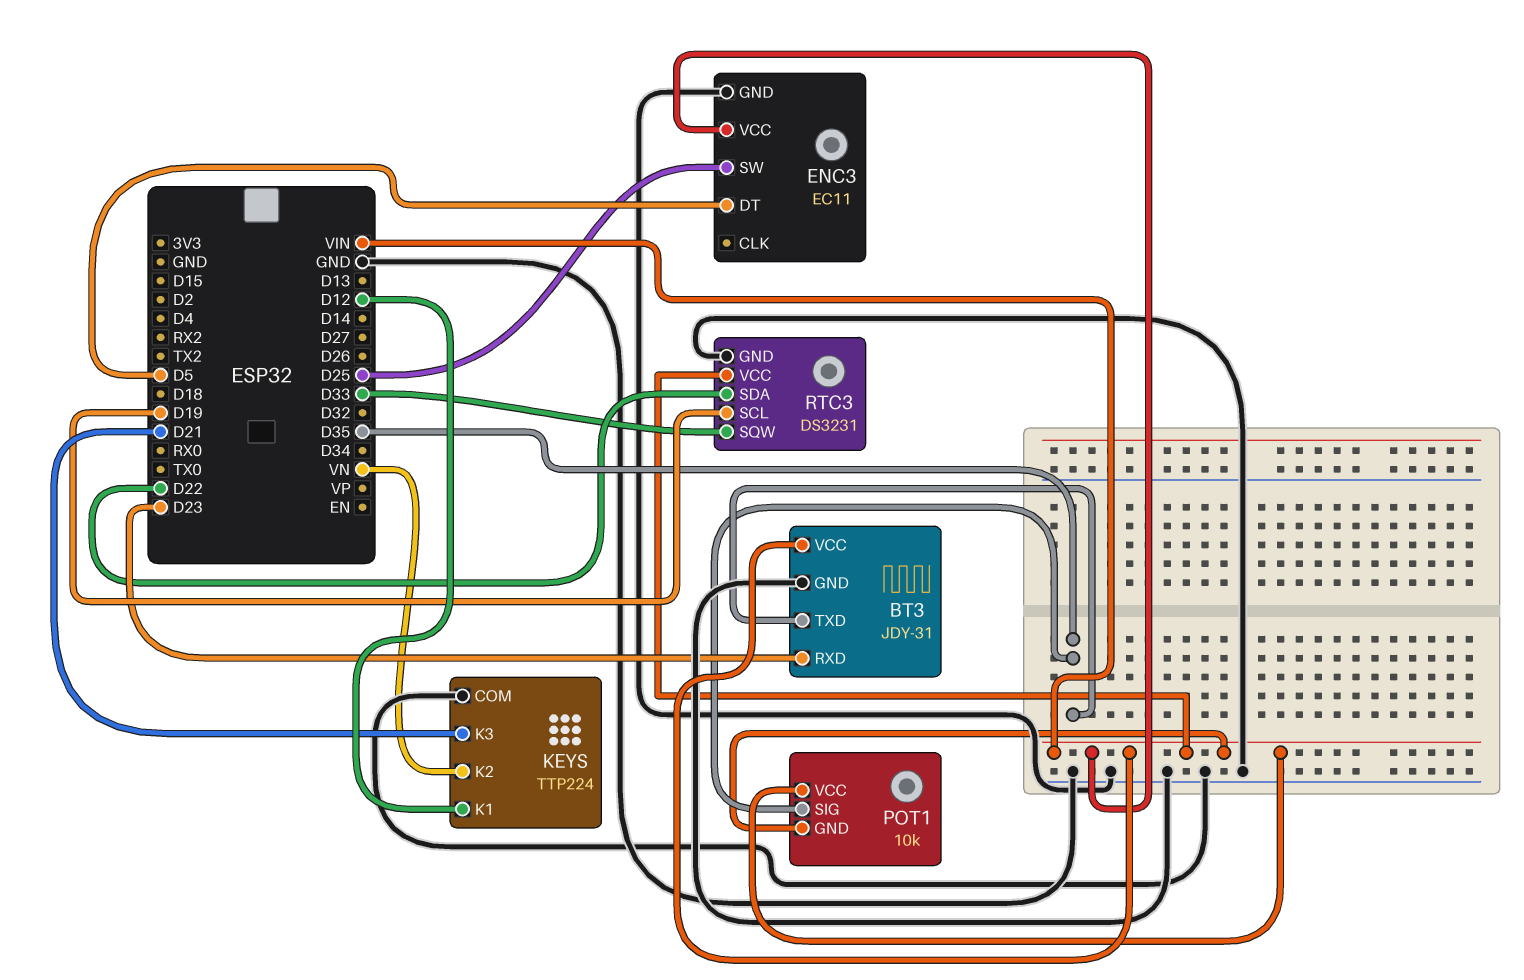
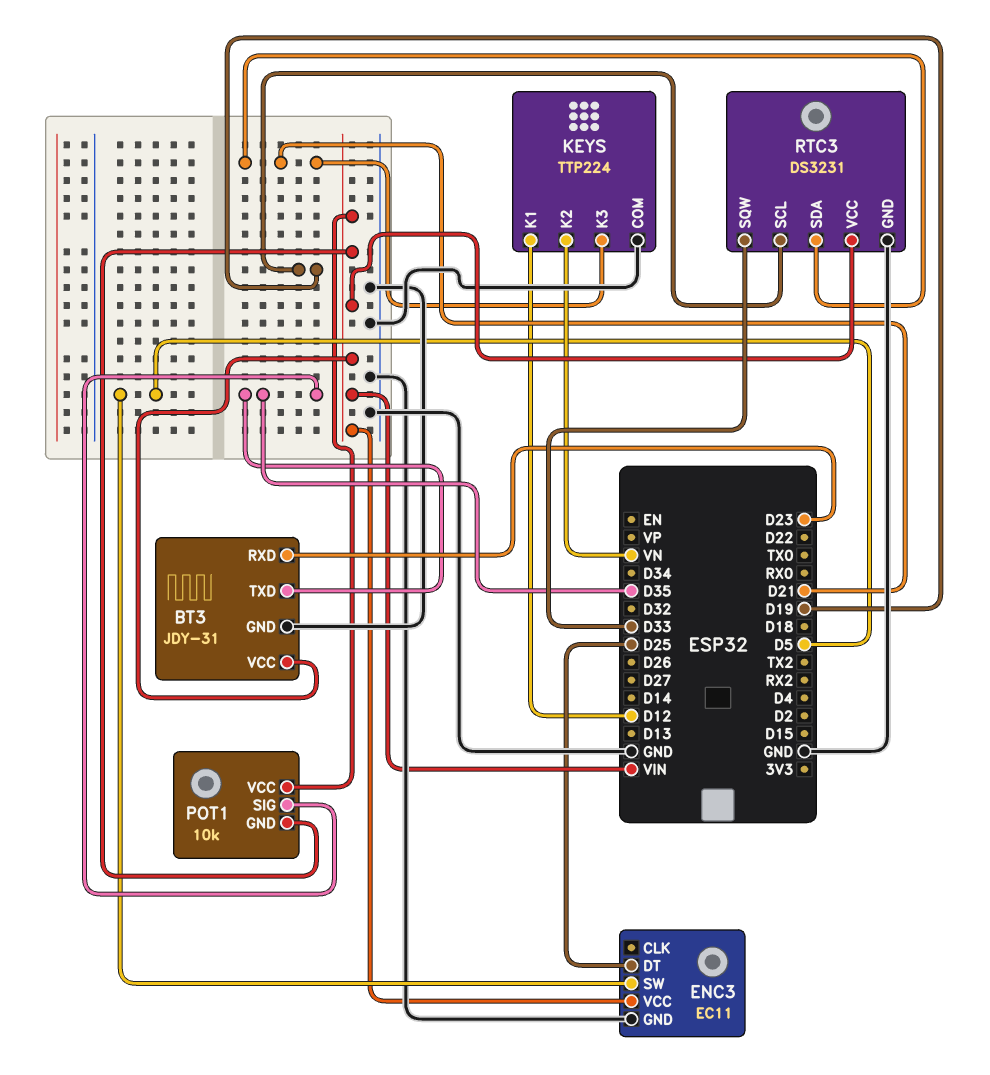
ENC3 pin DT: D5 -> D25
ENC3 pin SW: D25 -> D5
RTC3 pin SDA: D22 -> D21

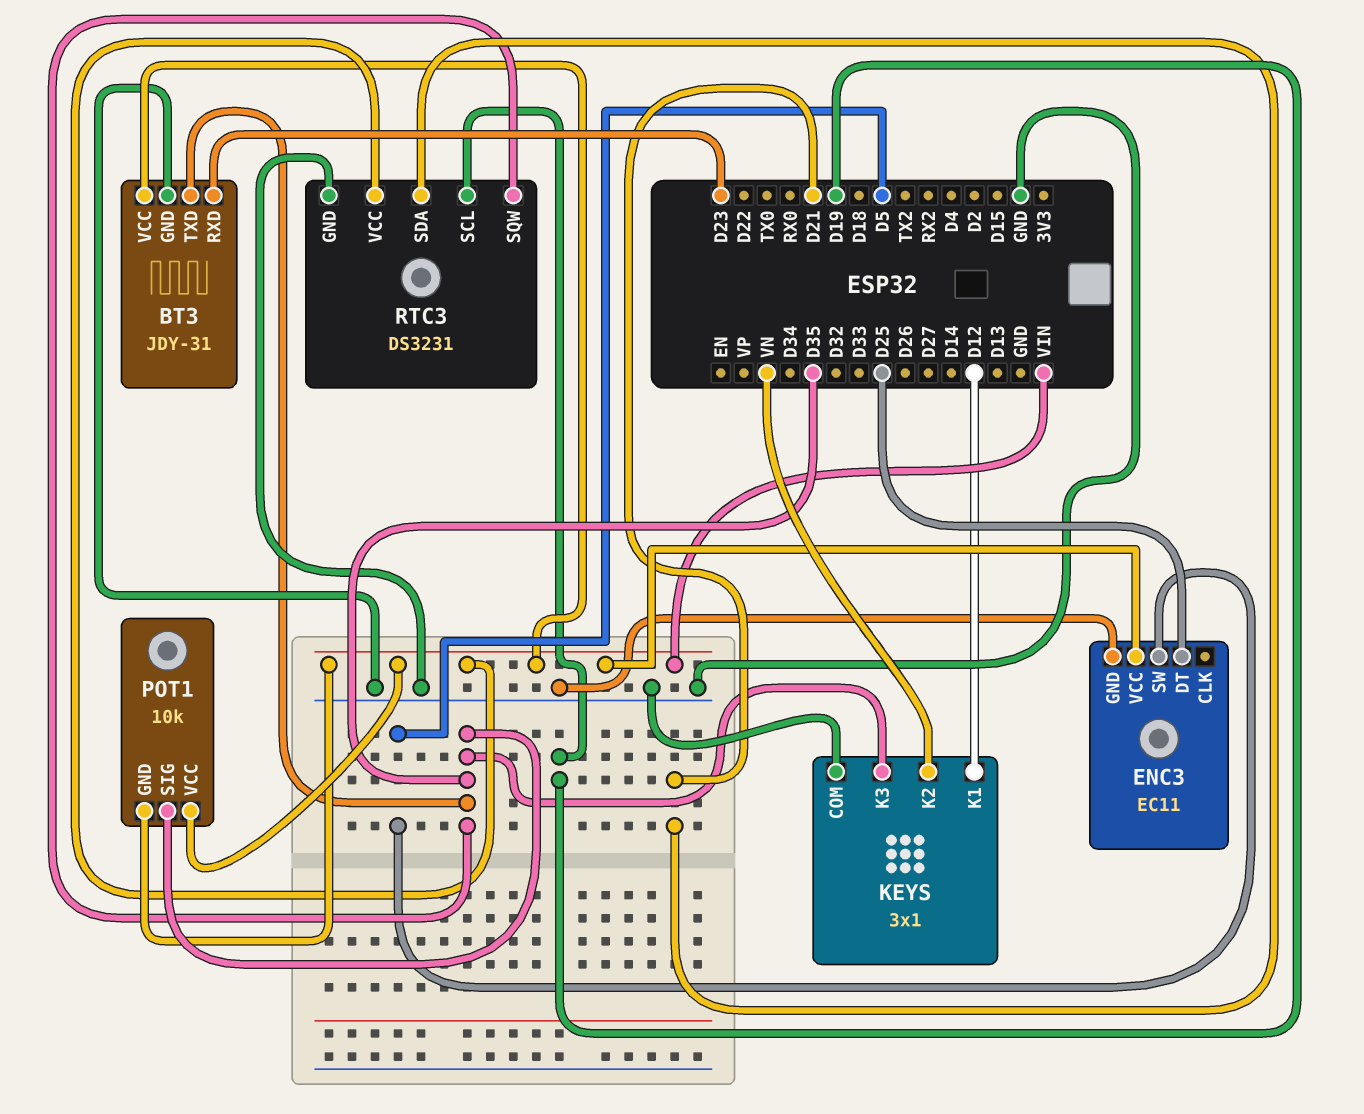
KEYS: TTP224 -> 3x1
KEYS pin K3: D21 -> D35
RTC3 pin SQW: D33 -> D35

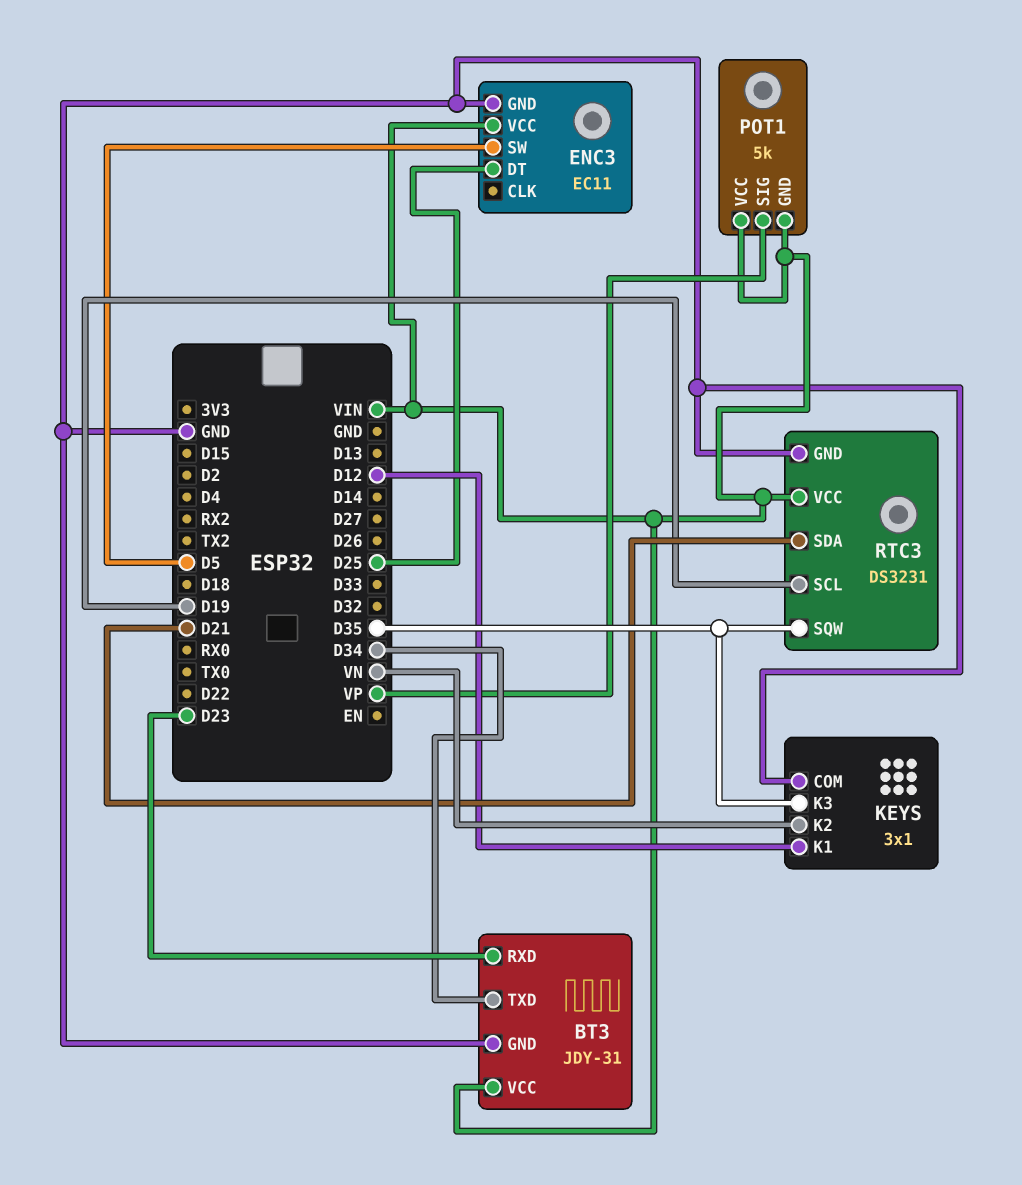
BT3 pin TXD: D35 -> D34
POT1: 10k -> 5k
POT1 pin SIG: D35 -> VP

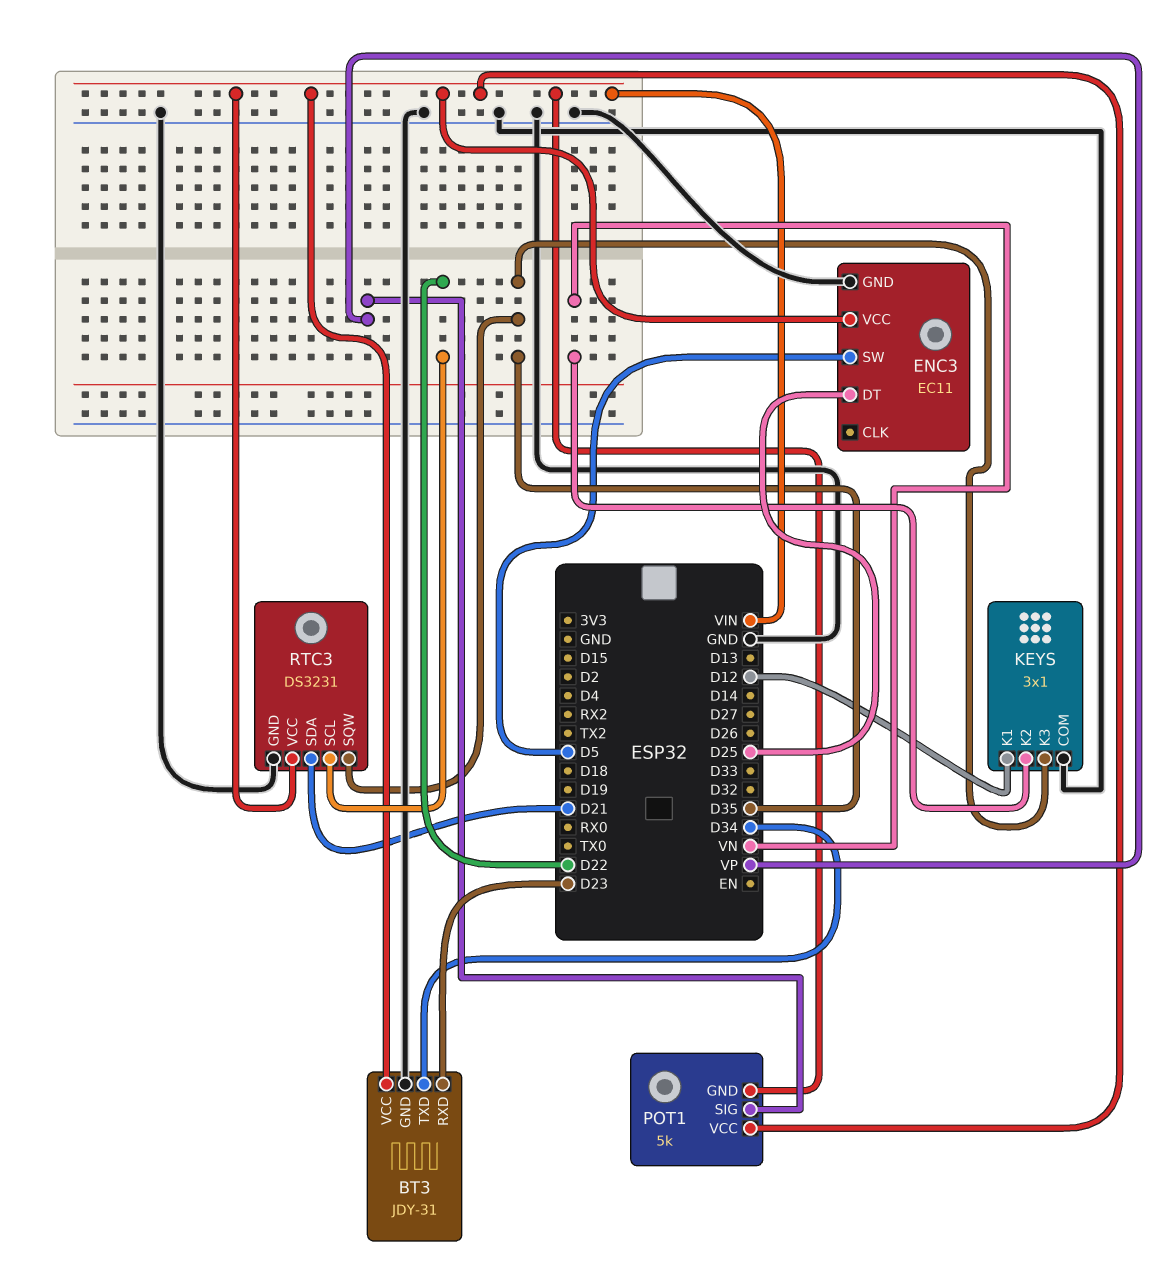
RTC3 pin SCL: D19 -> D22

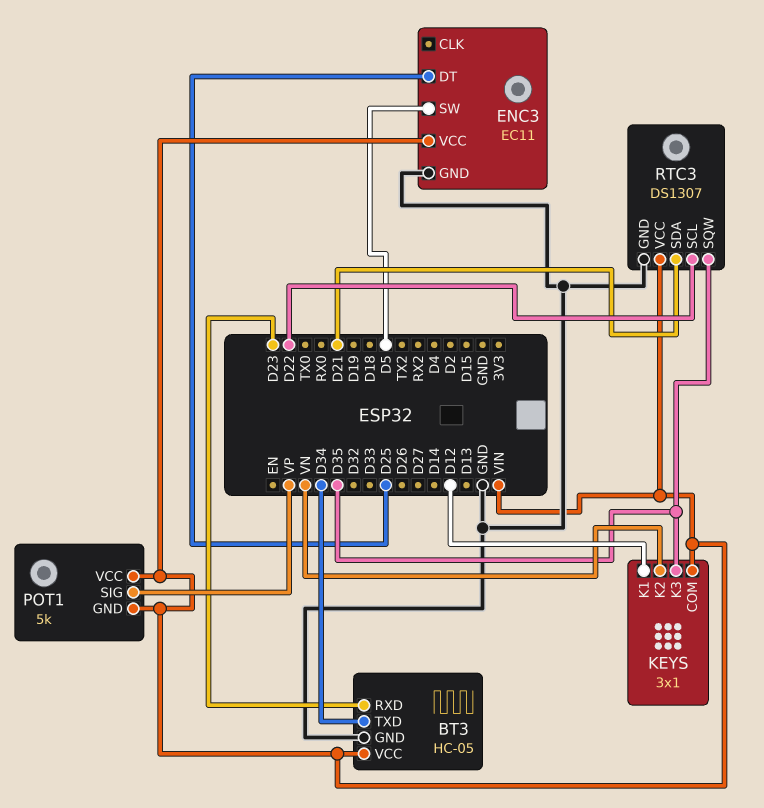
BT3: JDY-31 -> HC-05
KEYS pin COM: GND -> VIN
RTC3: DS3231 -> DS1307

